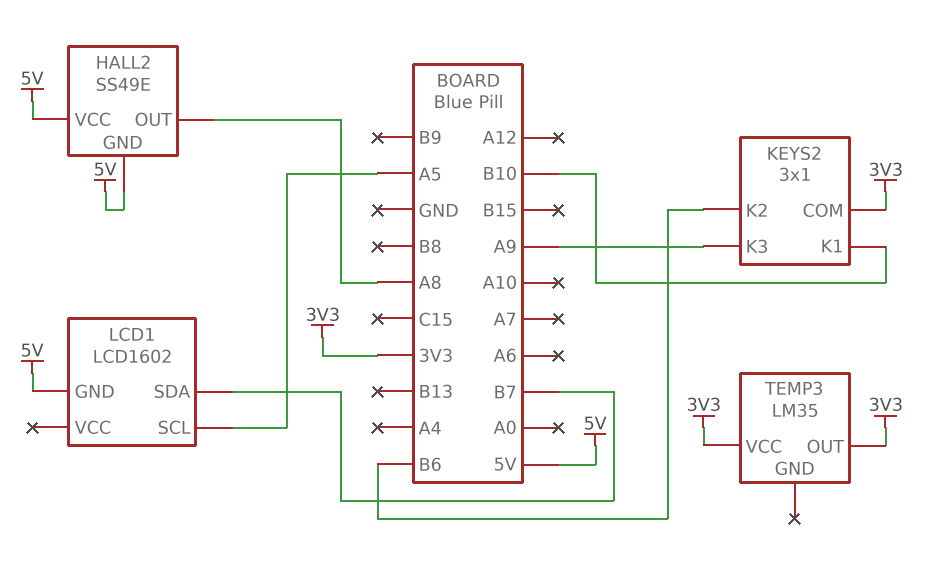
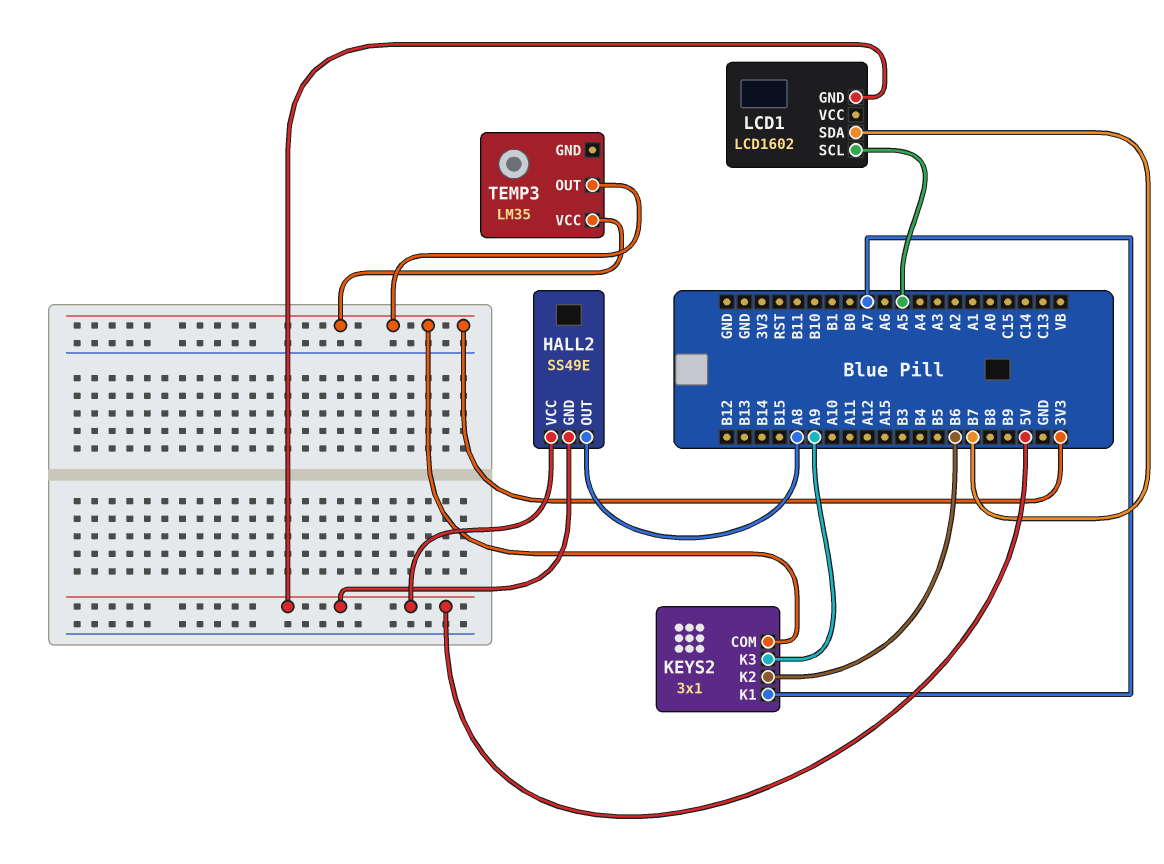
KEYS2 pin K1: B10 -> A7

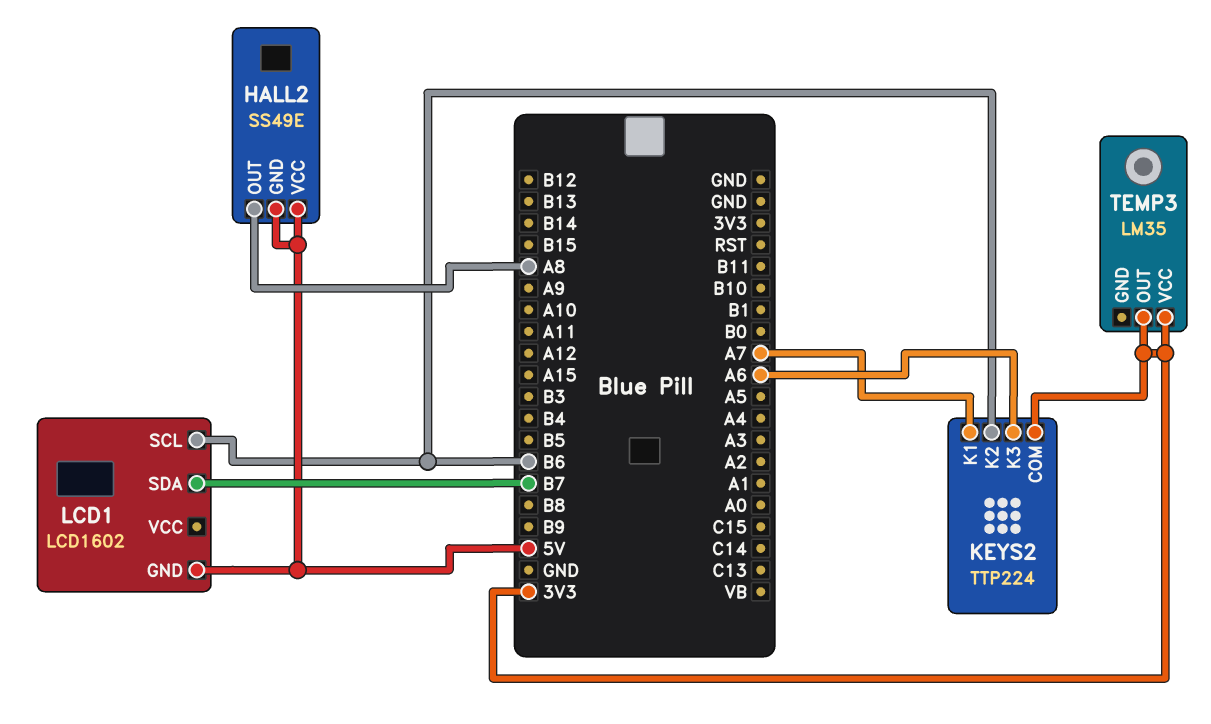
KEYS2: 3x1 -> TTP224
KEYS2 pin K3: A9 -> A6
LCD1 pin SCL: A5 -> B6

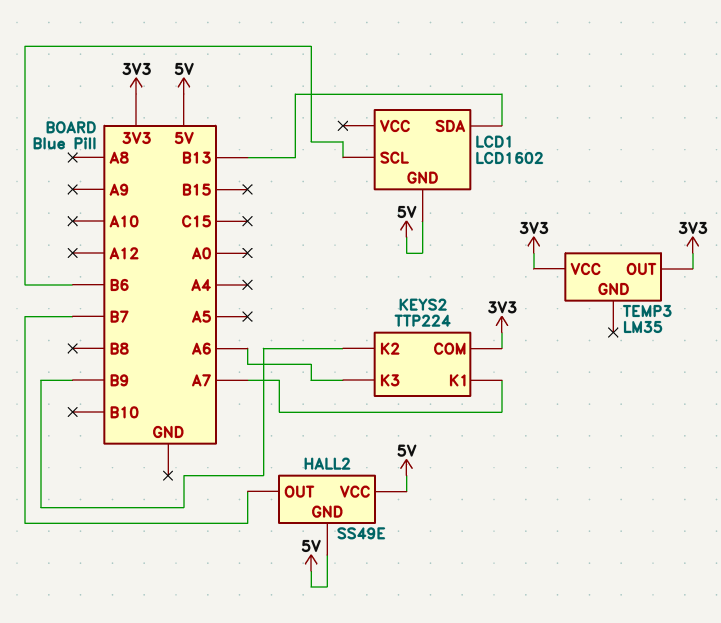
HALL2 pin OUT: A8 -> B7
KEYS2 pin K2: B6 -> B9
LCD1 pin SDA: B7 -> B13

